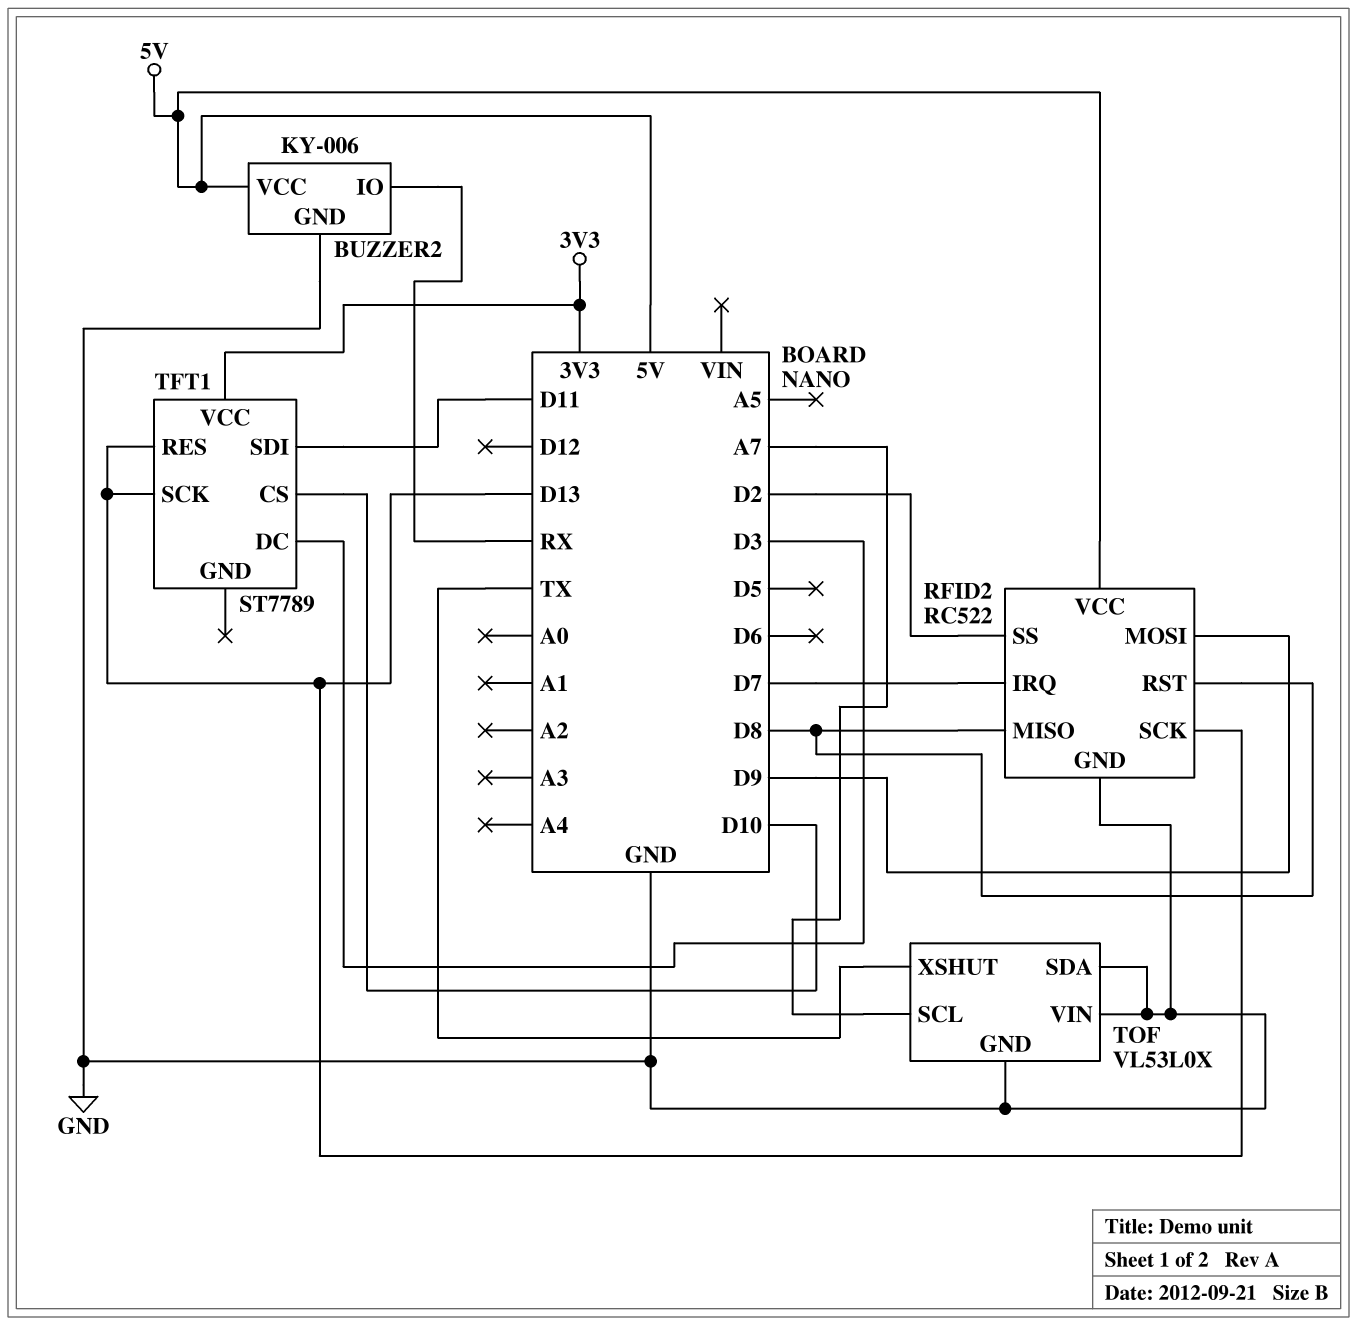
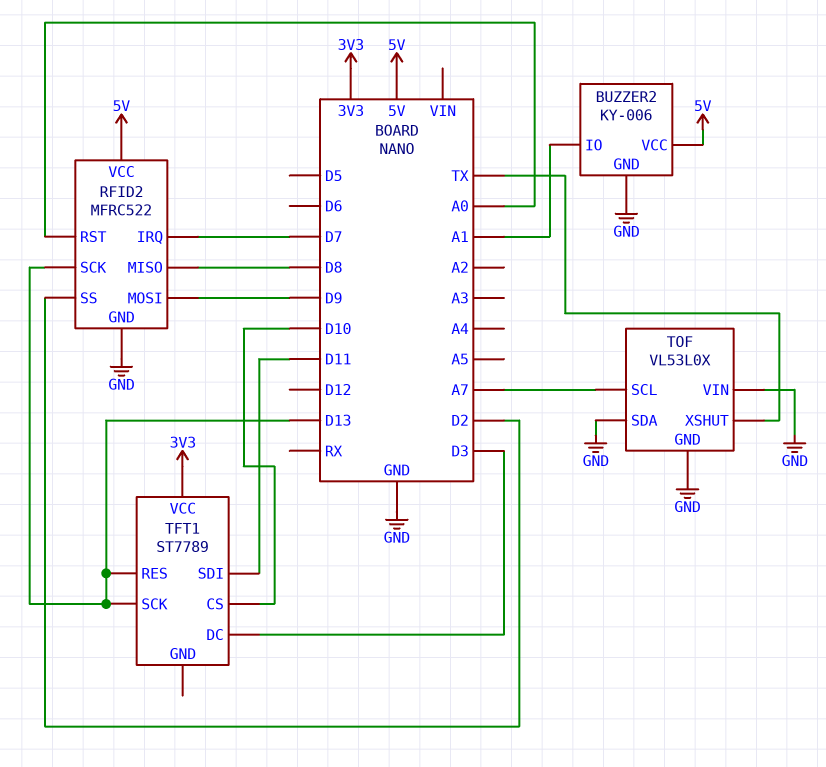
BUZZER2 pin IO: RX -> A1
RFID2: RC522 -> MFRC522
RFID2 pin RST: D8 -> A0

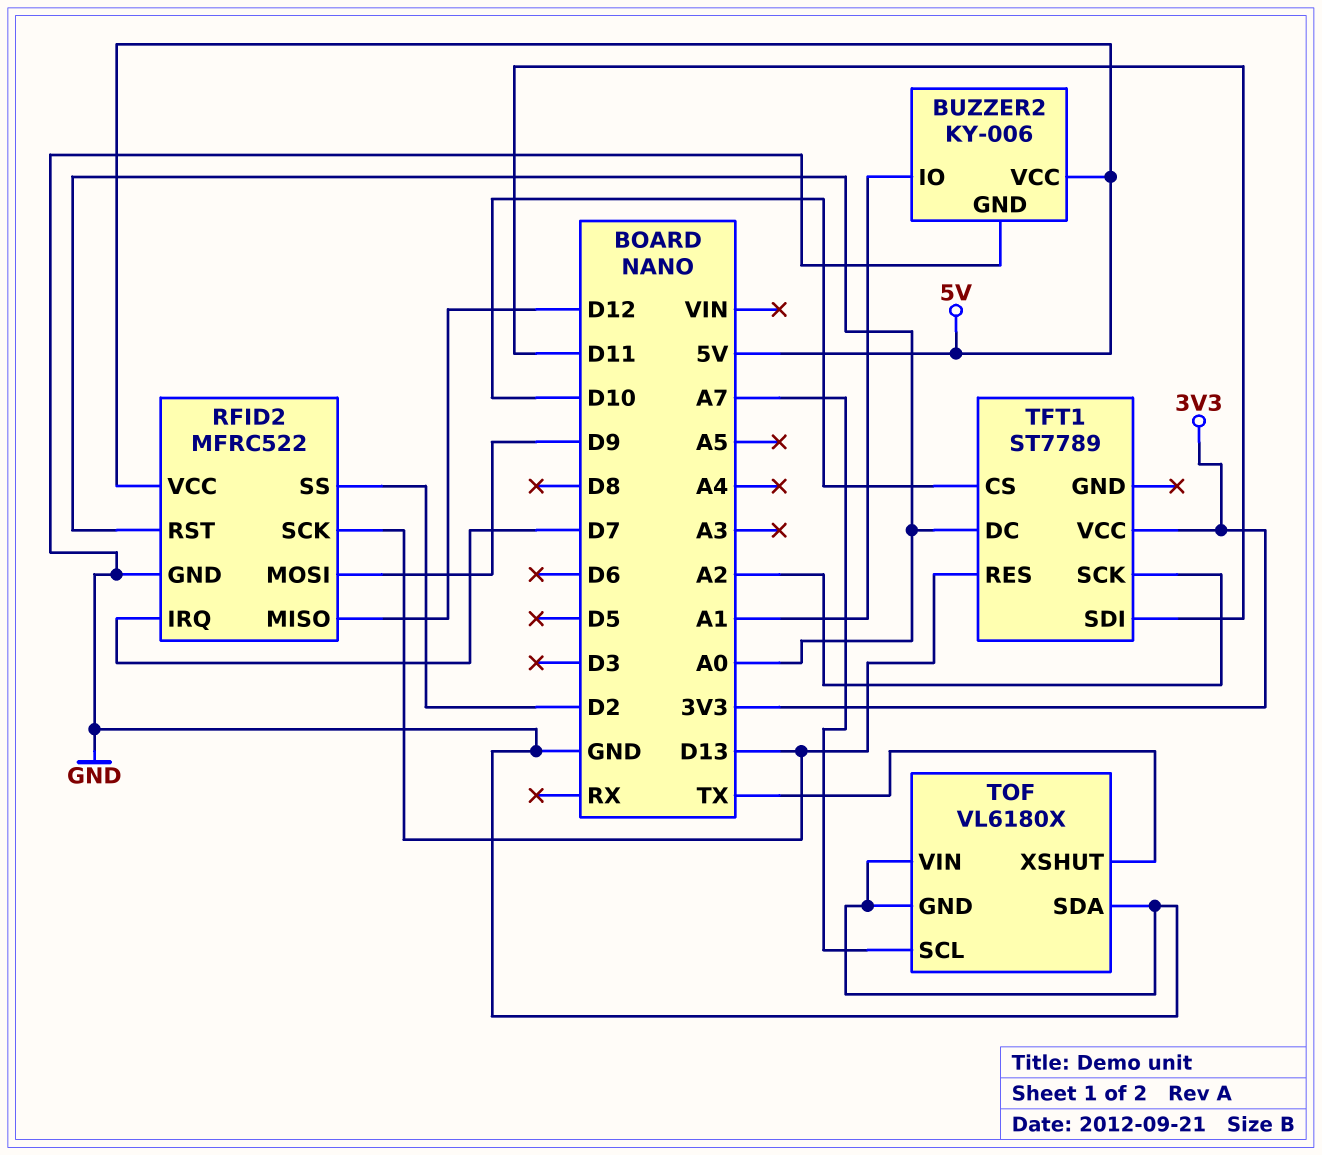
RFID2 pin MISO: D8 -> D12
TFT1 pin DC: D3 -> A0
TFT1 pin SCK: D13 -> A2
TOF: VL53L0X -> VL6180X

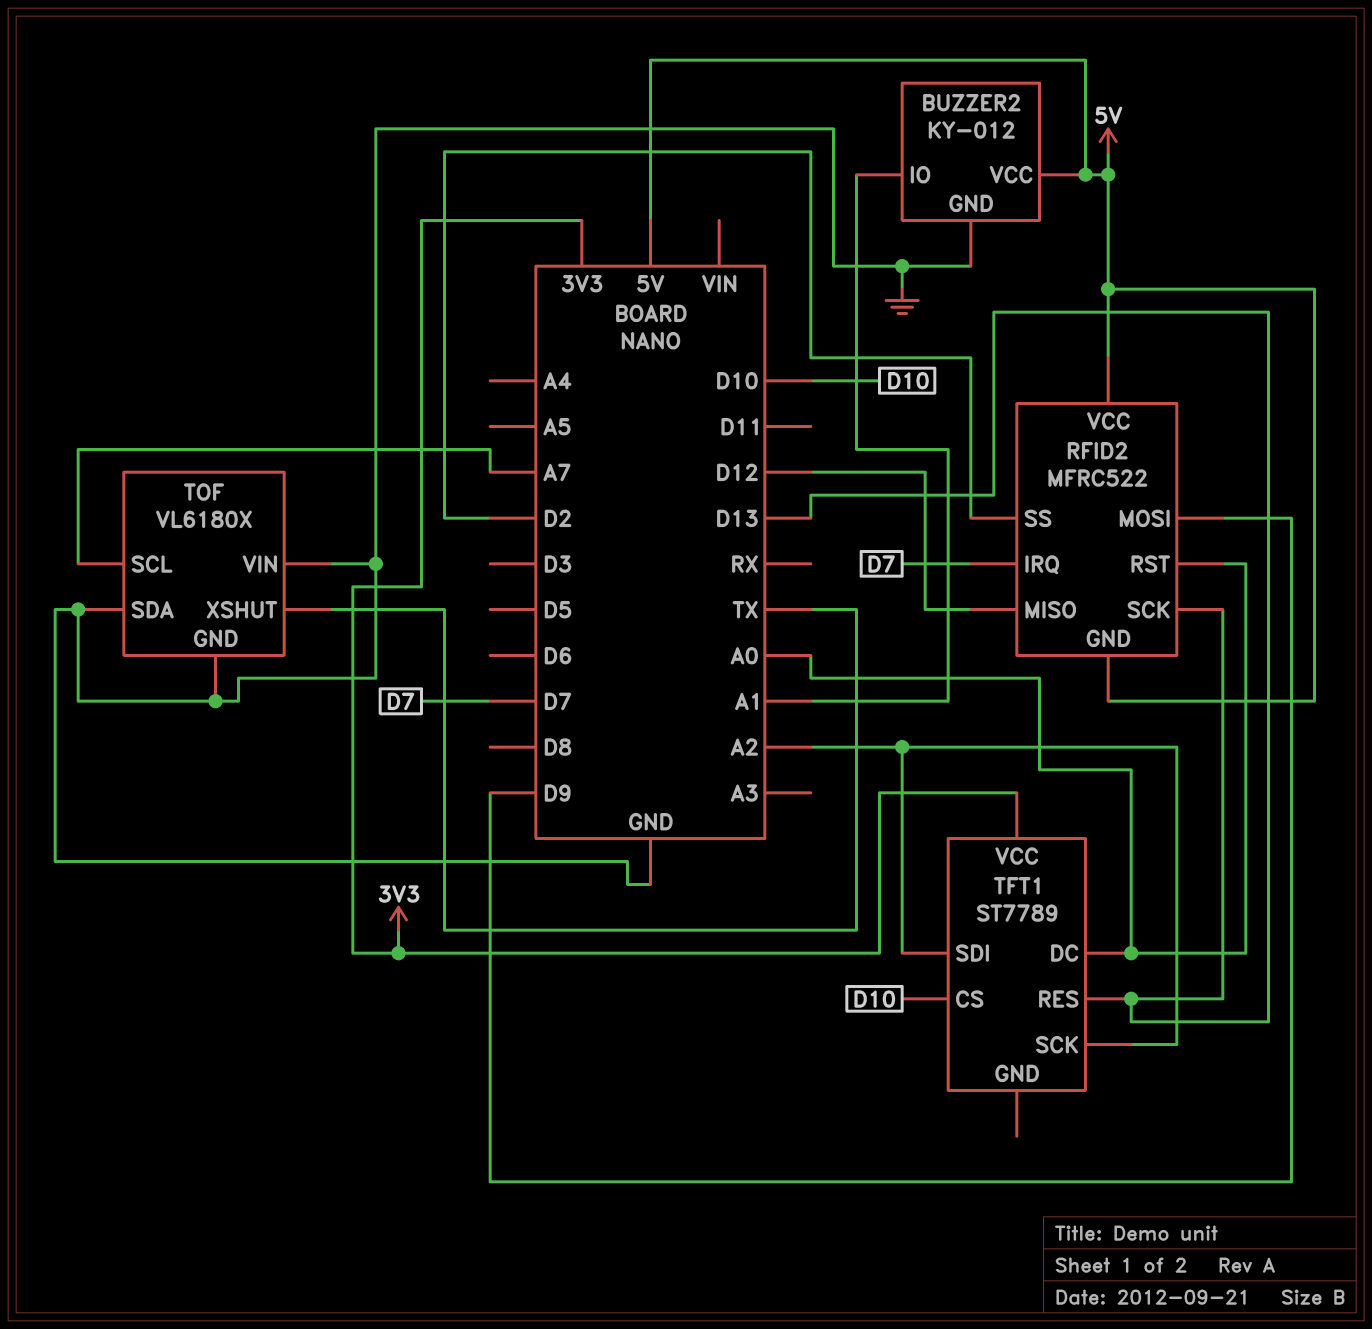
BUZZER2: KY-006 -> KY-012
RFID2 pin GND: GND -> 5V
TFT1 pin SDI: D11 -> A2

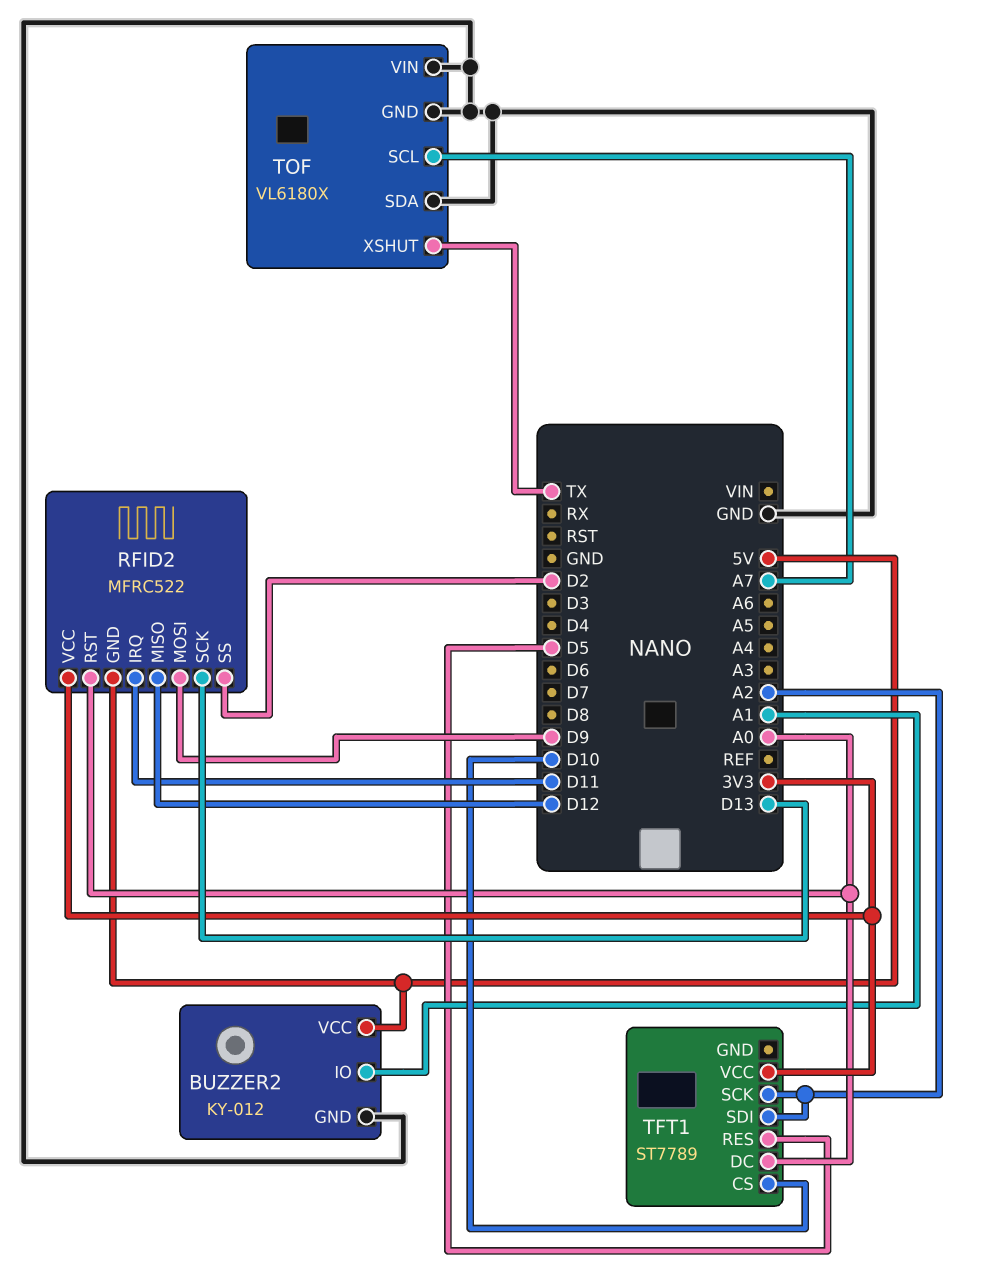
RFID2 pin IRQ: D7 -> D11
RFID2 pin VCC: 5V -> 3V3
TFT1 pin RES: D13 -> D5

